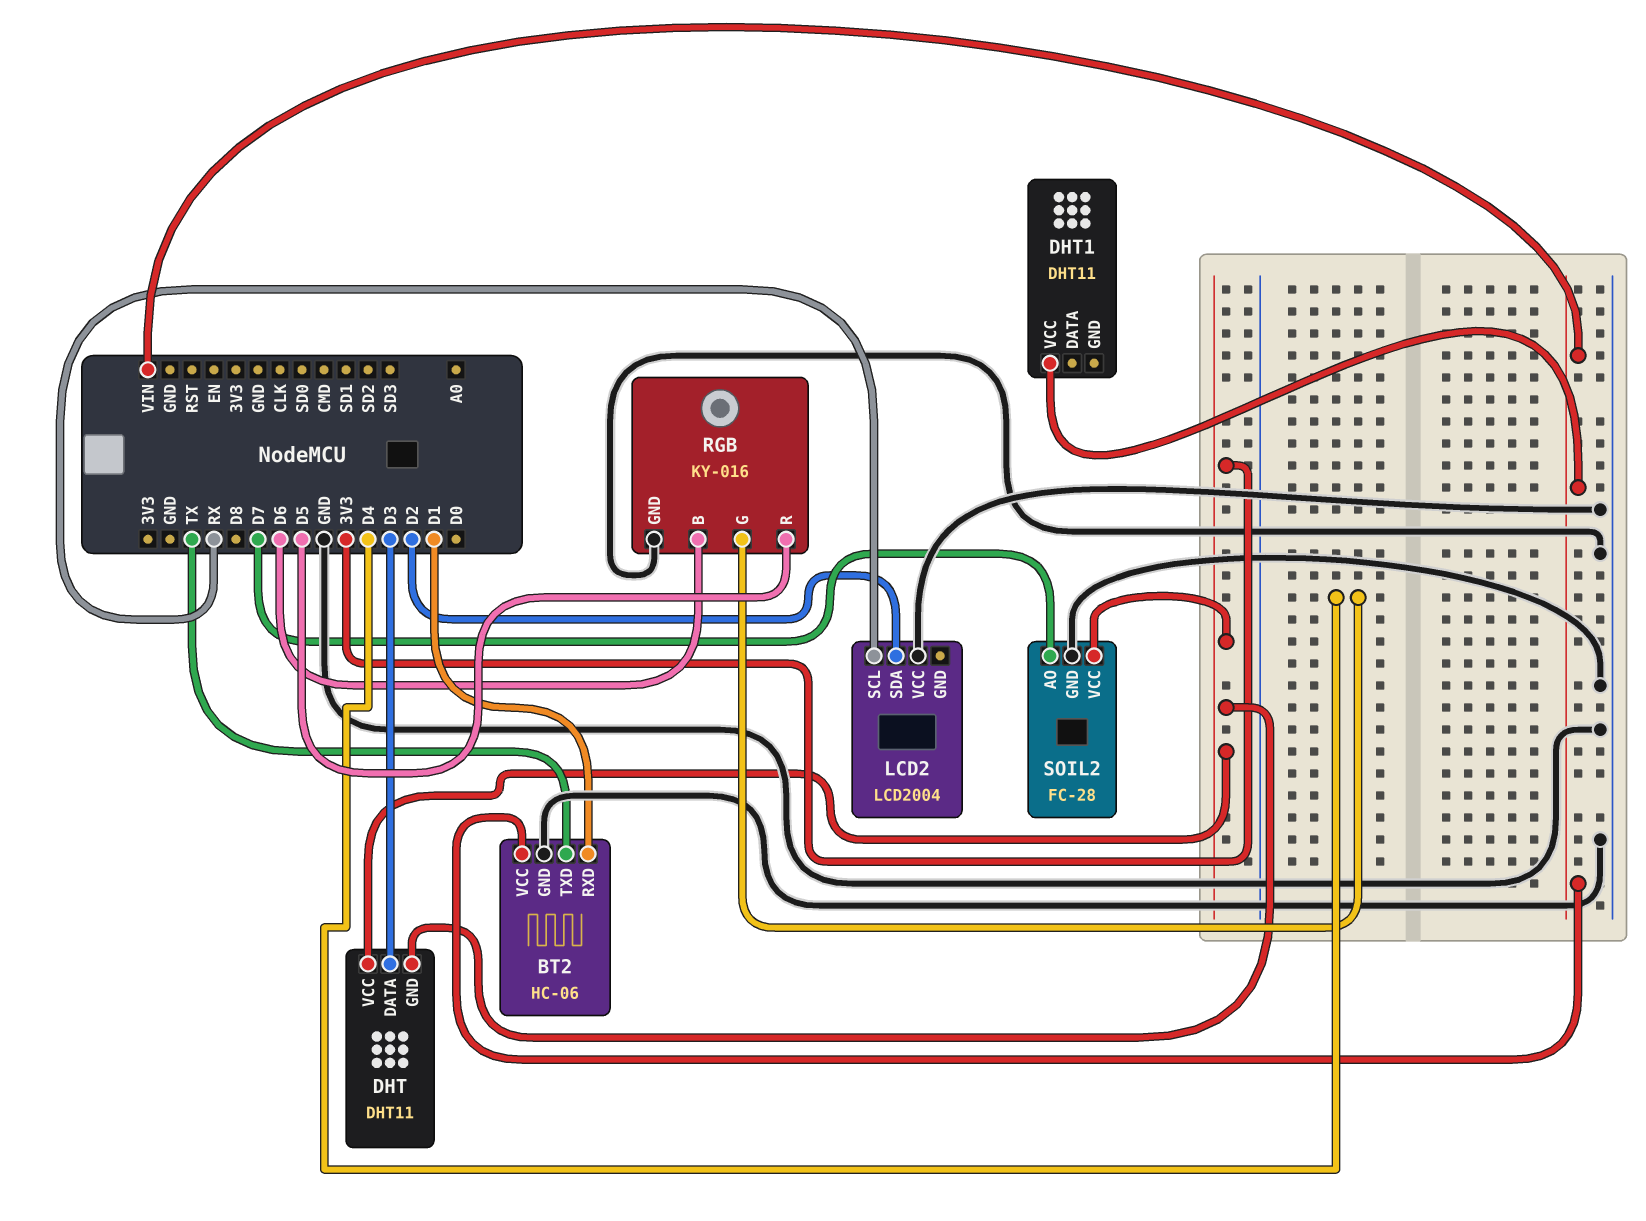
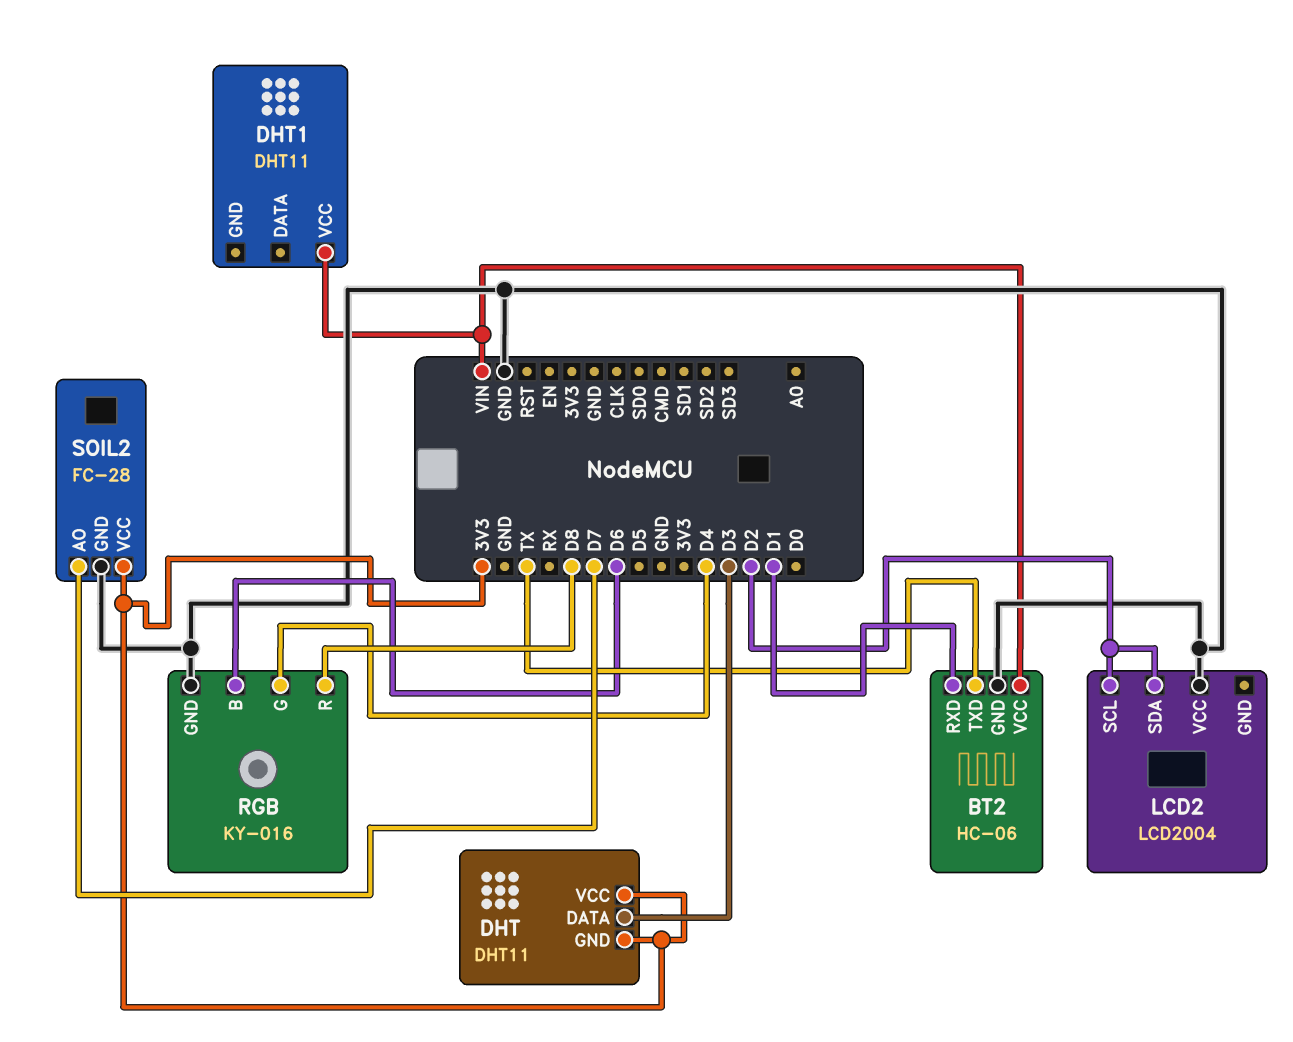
LCD2 pin SCL: RX -> D2
RGB pin R: D5 -> D8

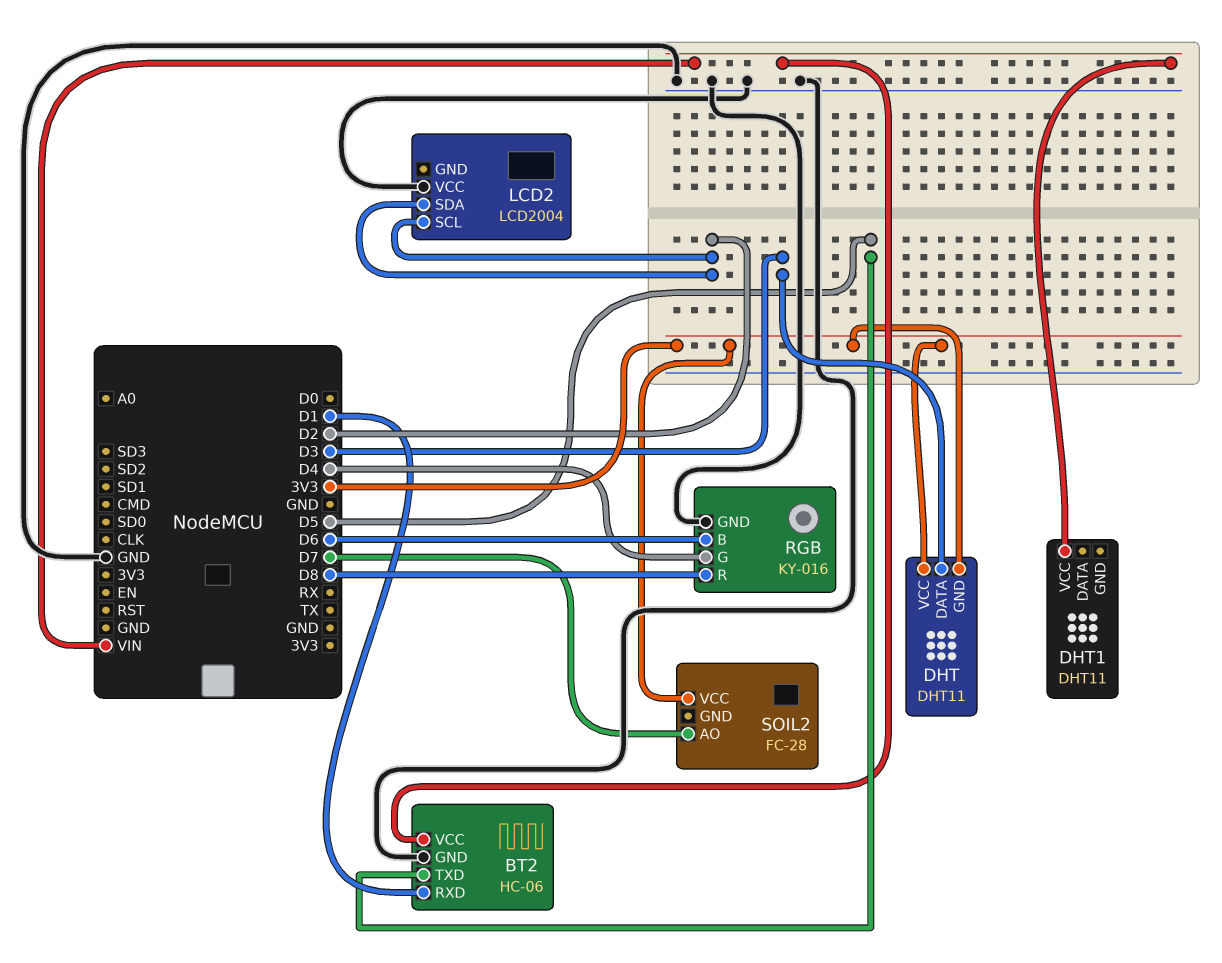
BT2 pin TXD: TX -> D5
SOIL2 pin GND: GND -> none

